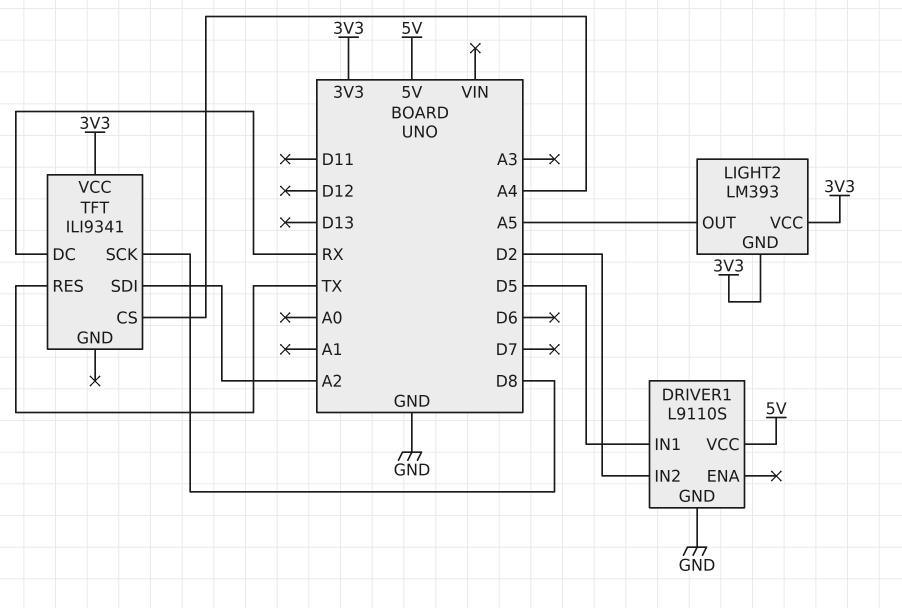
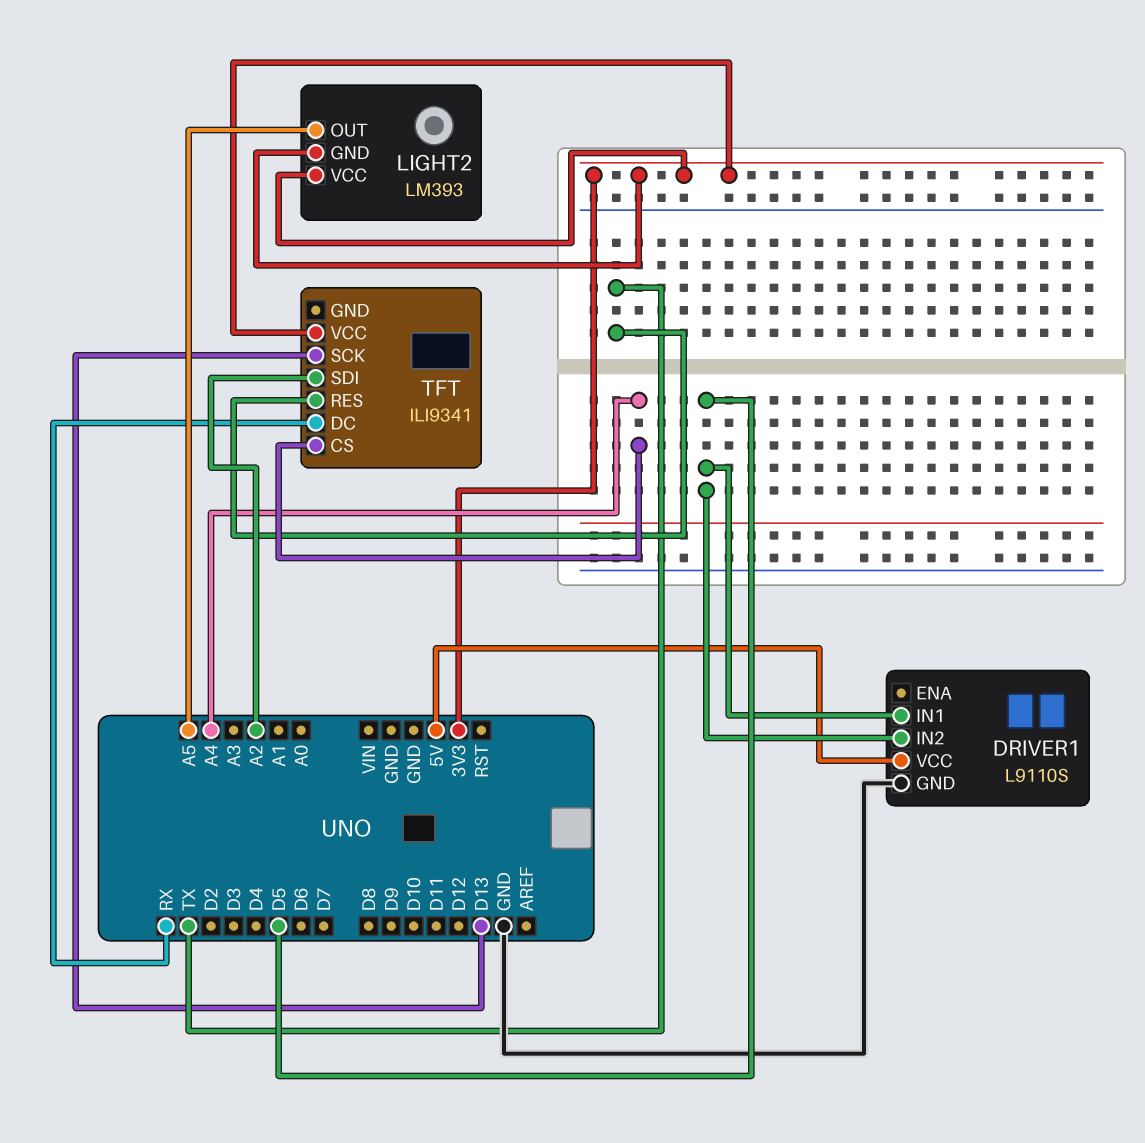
DRIVER1 pin IN2: D2 -> D5
TFT pin SCK: D8 -> D13

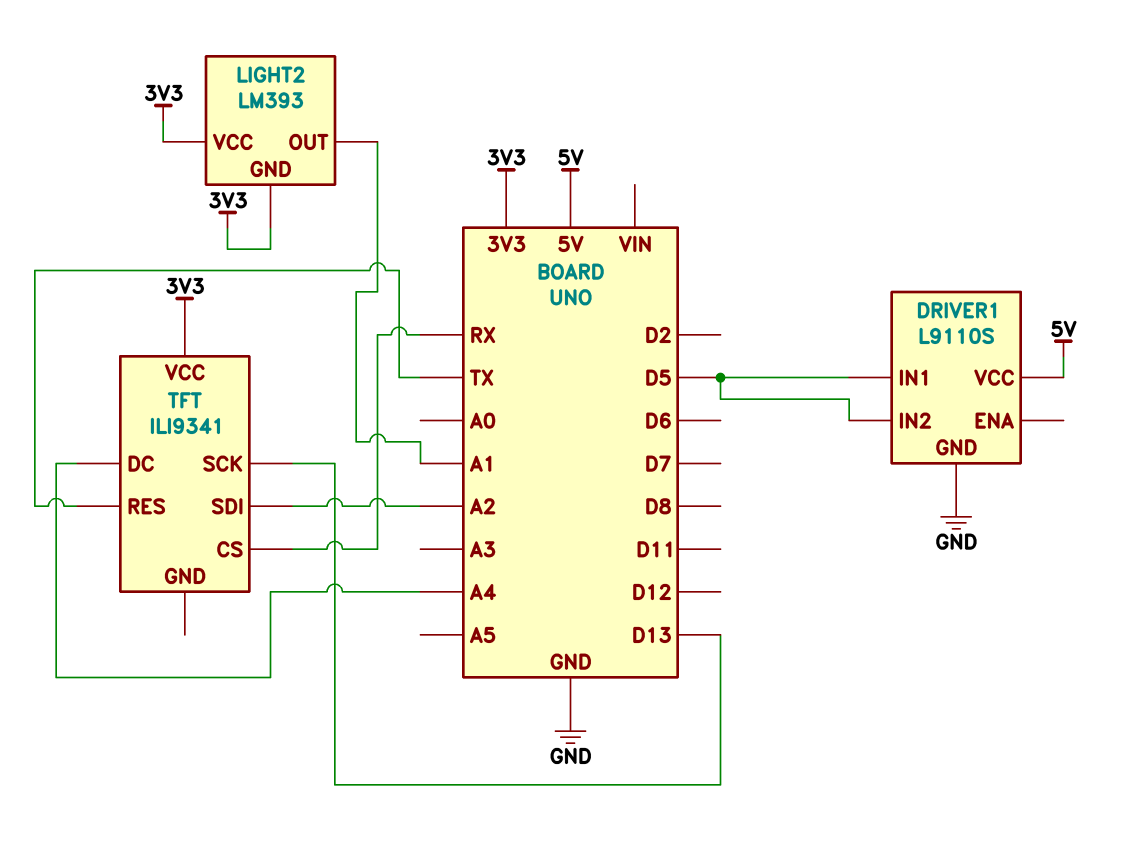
LIGHT2 pin OUT: A5 -> A1
TFT pin CS: A4 -> RX
TFT pin DC: RX -> A4

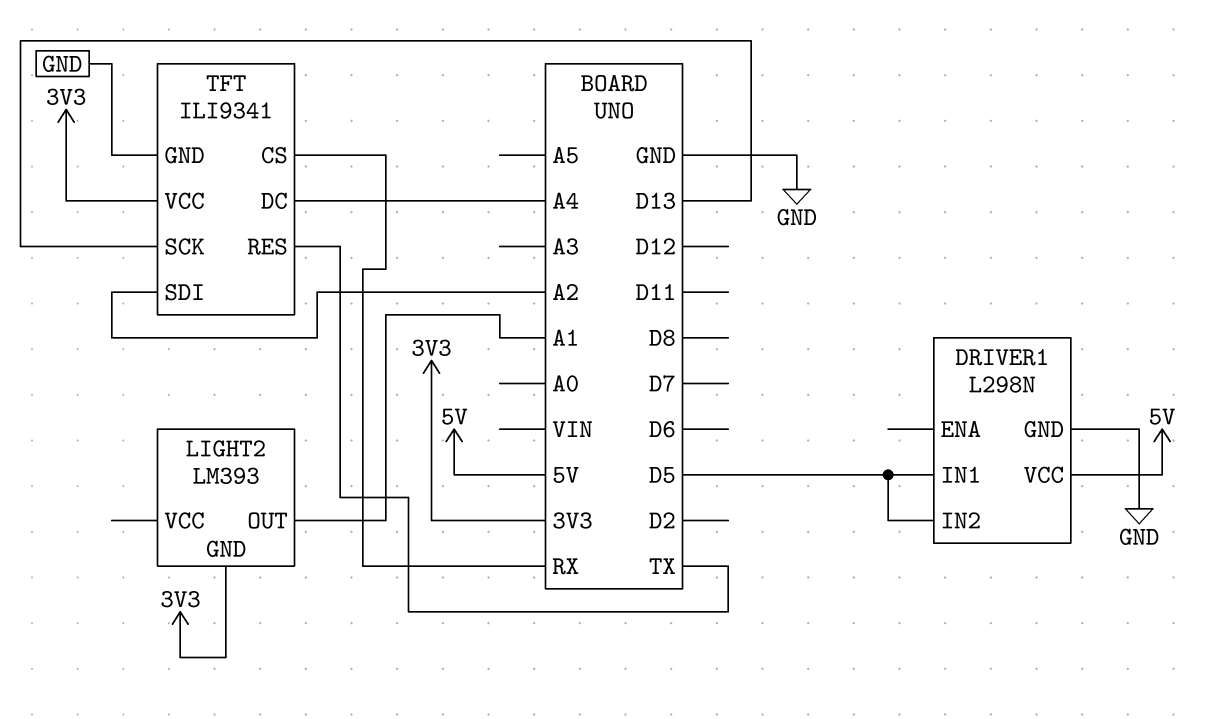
DRIVER1: L9110S -> L298N
LIGHT2 pin VCC: 3V3 -> none
TFT pin GND: none -> GND

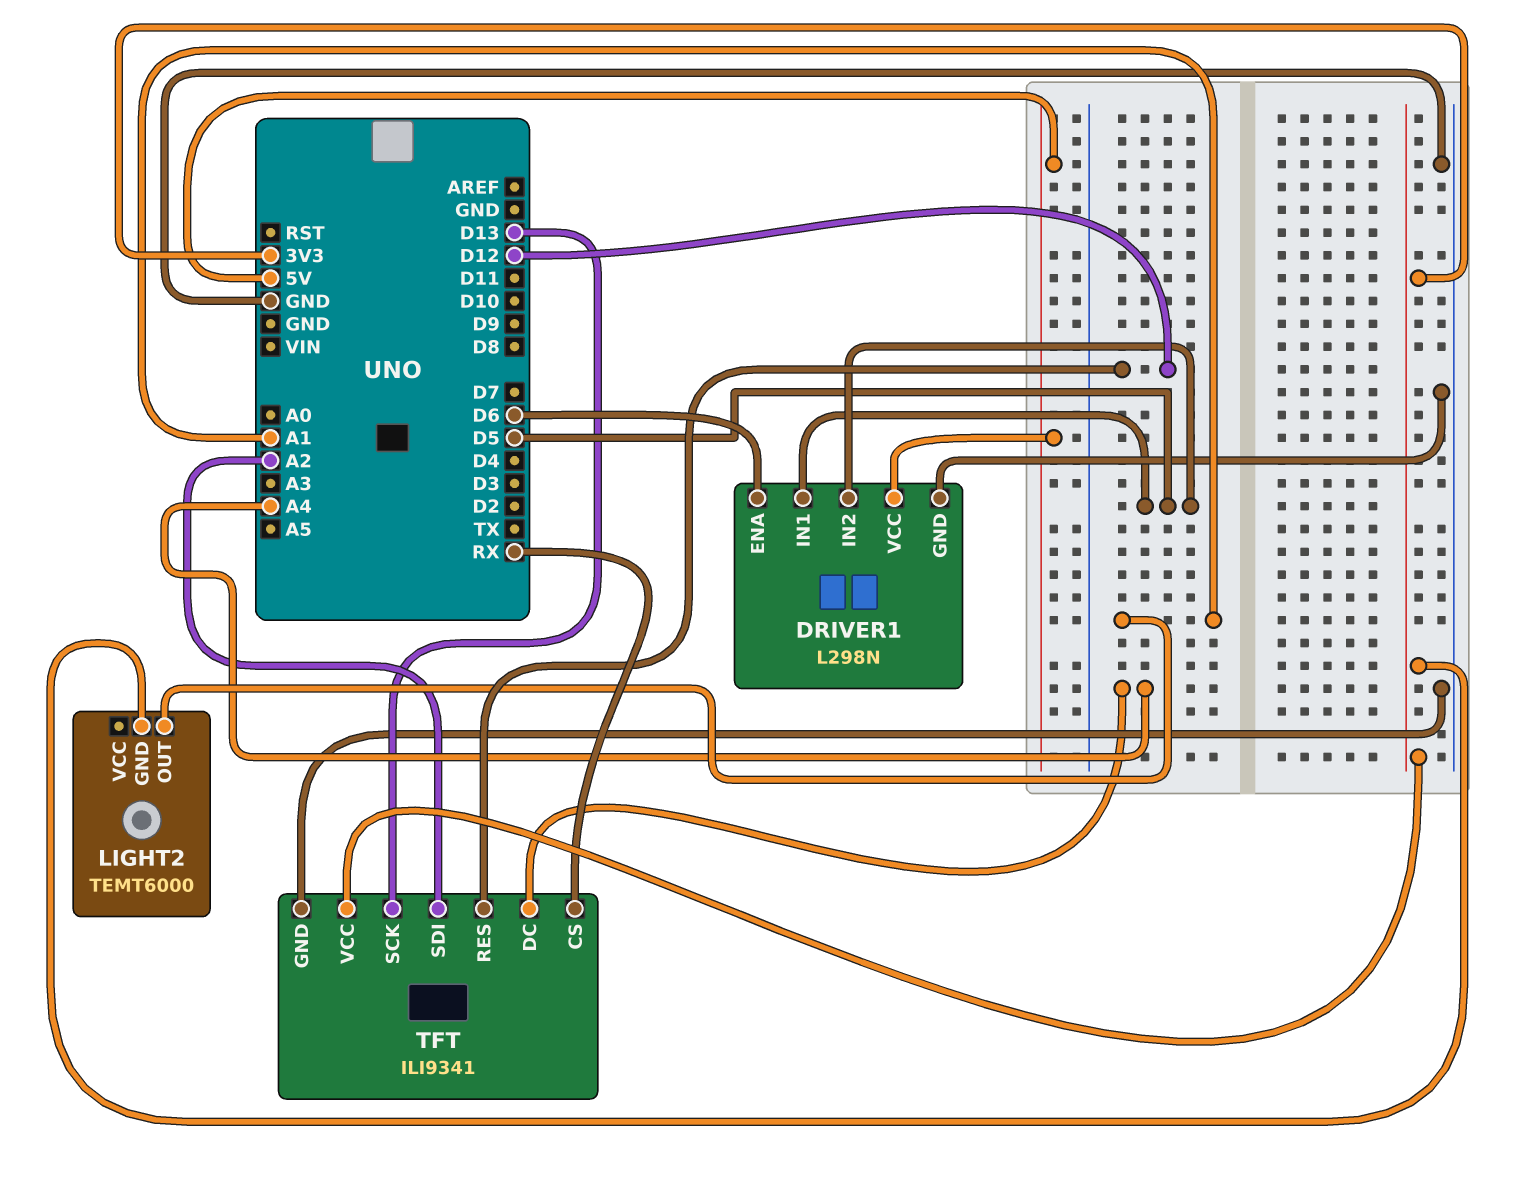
DRIVER1 pin ENA: none -> D6
LIGHT2: LM393 -> TEMT6000
TFT pin RES: TX -> D12

